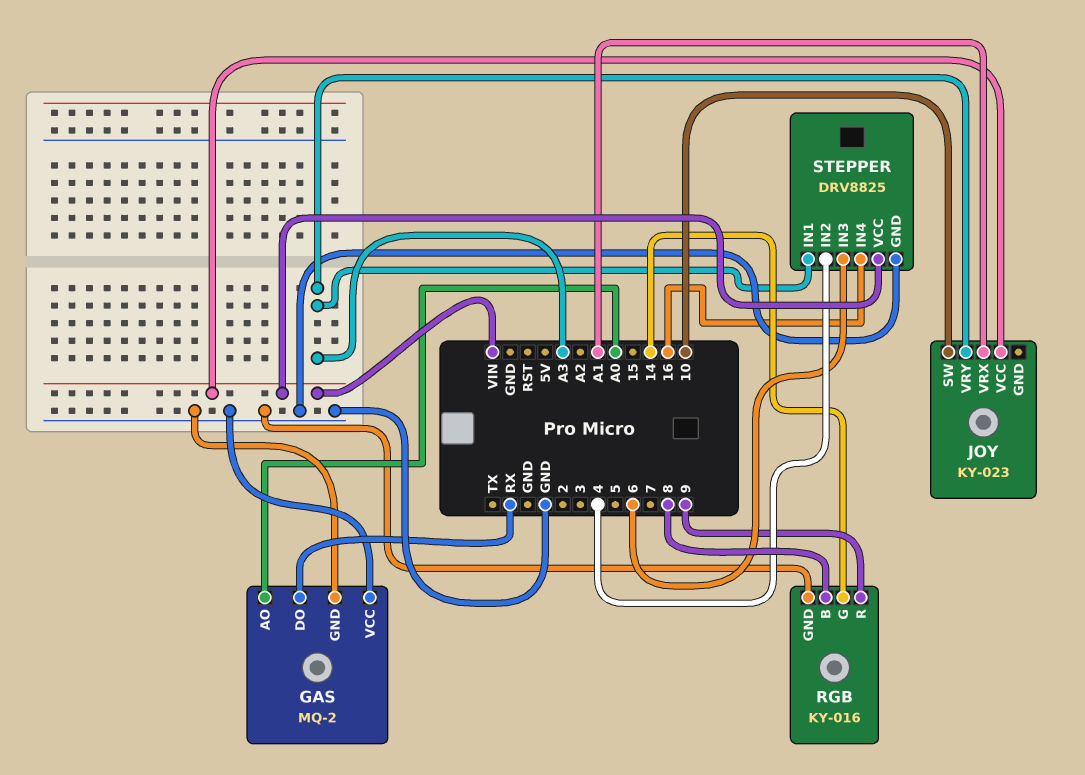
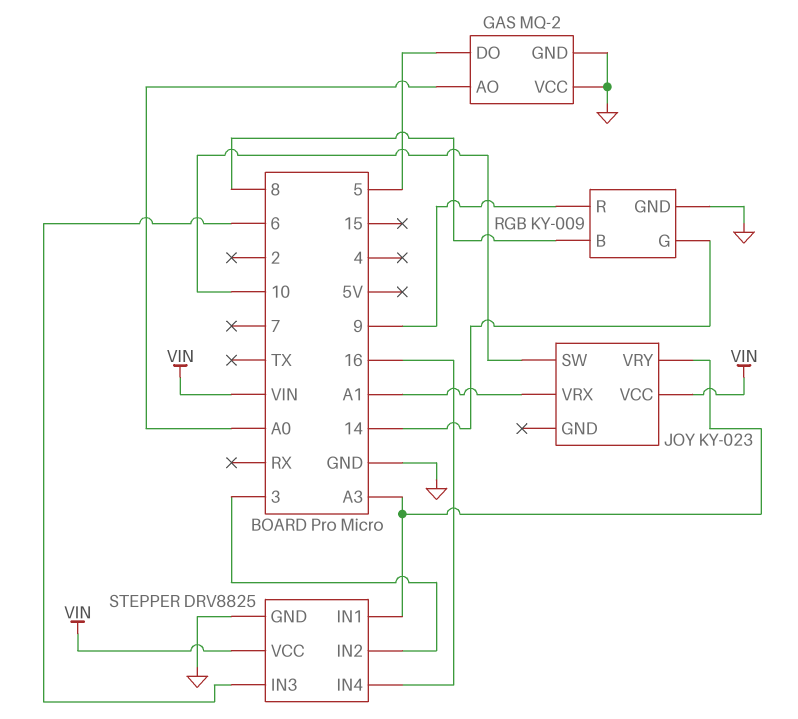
GAS pin DO: RX -> 5
RGB: KY-016 -> KY-009
STEPPER pin IN2: 4 -> 3

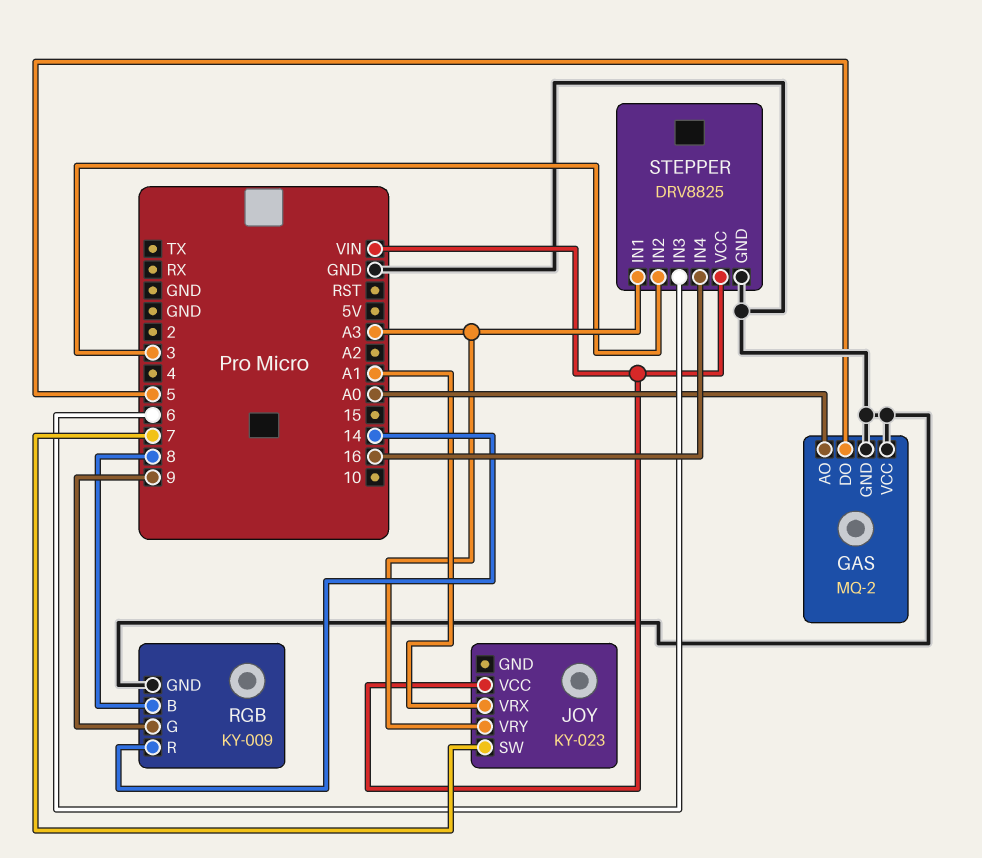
JOY pin SW: 10 -> 7
RGB pin G: 14 -> 9
RGB pin R: 9 -> 14

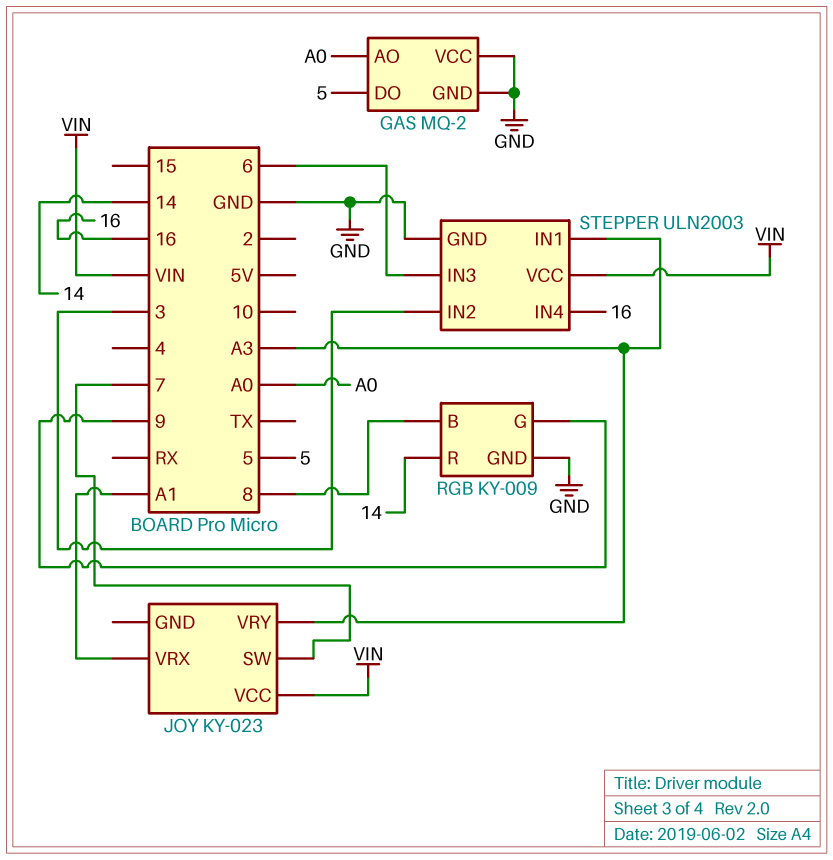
STEPPER: DRV8825 -> ULN2003

